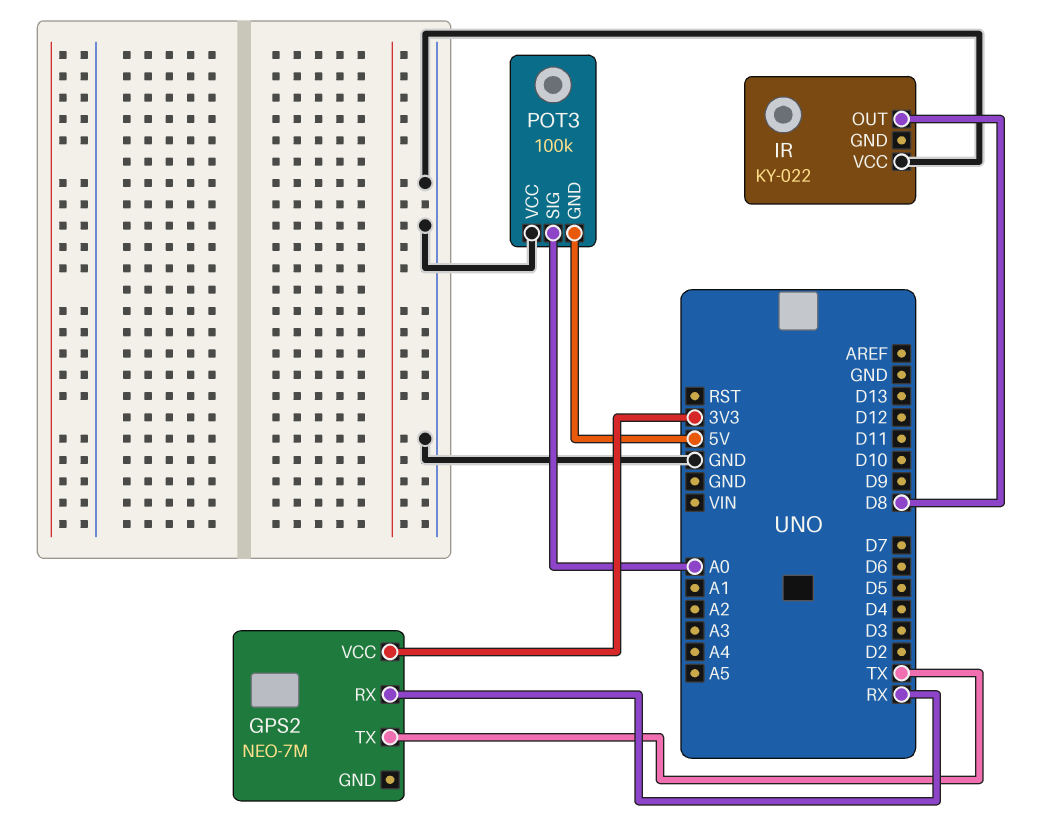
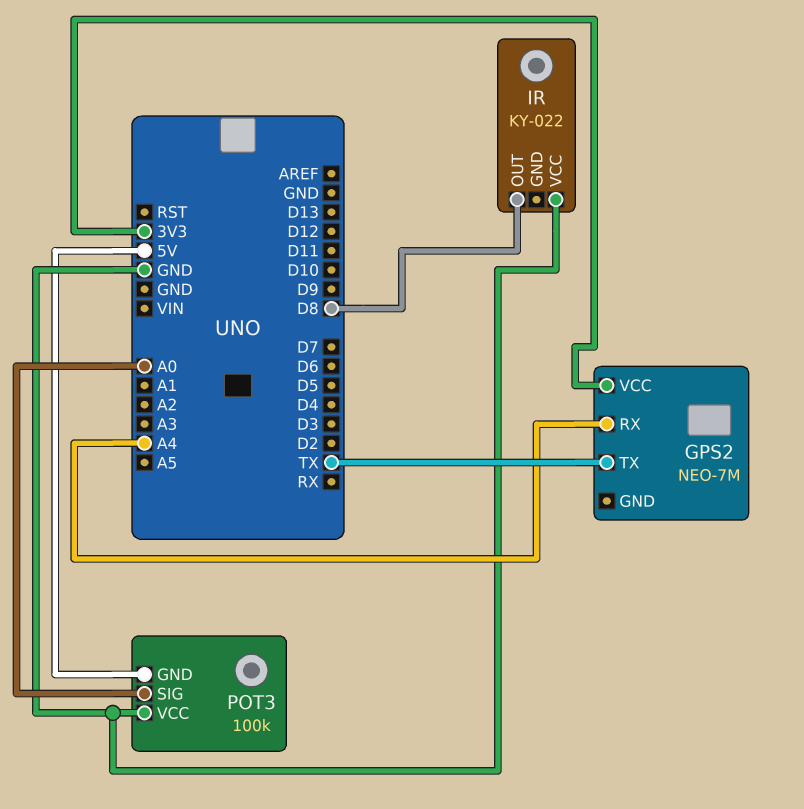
GPS2 pin RX: RX -> A4

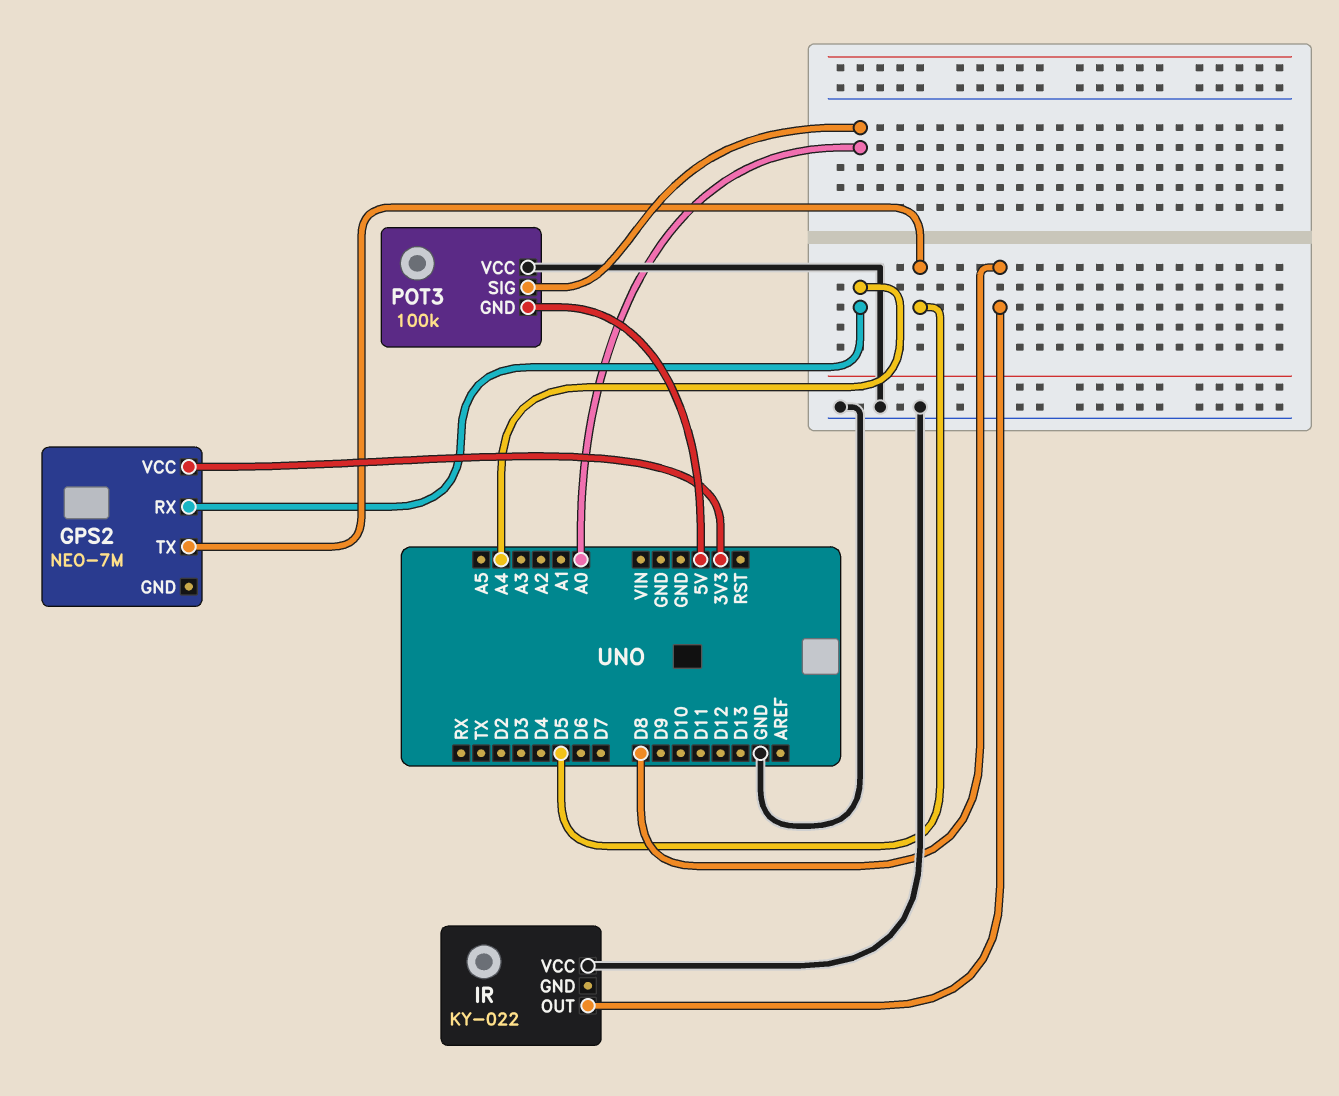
GPS2 pin TX: TX -> D5

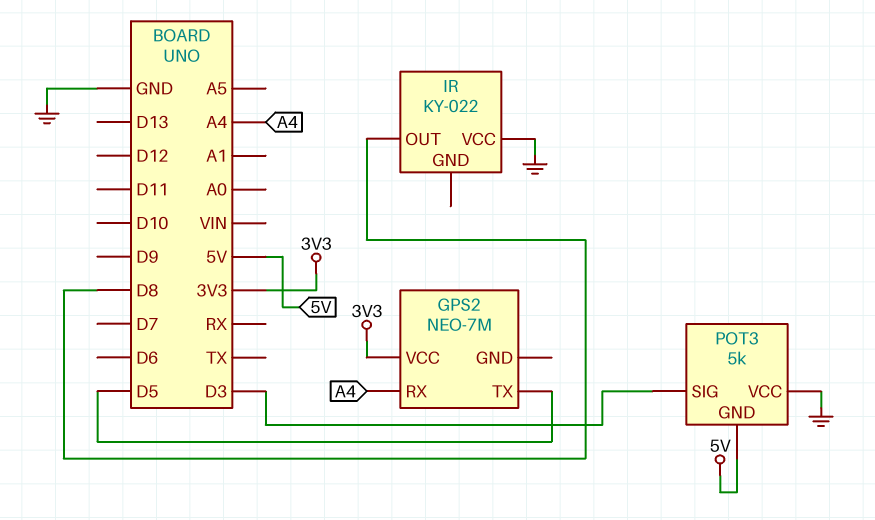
POT3: 100k -> 5k
POT3 pin SIG: A0 -> D3

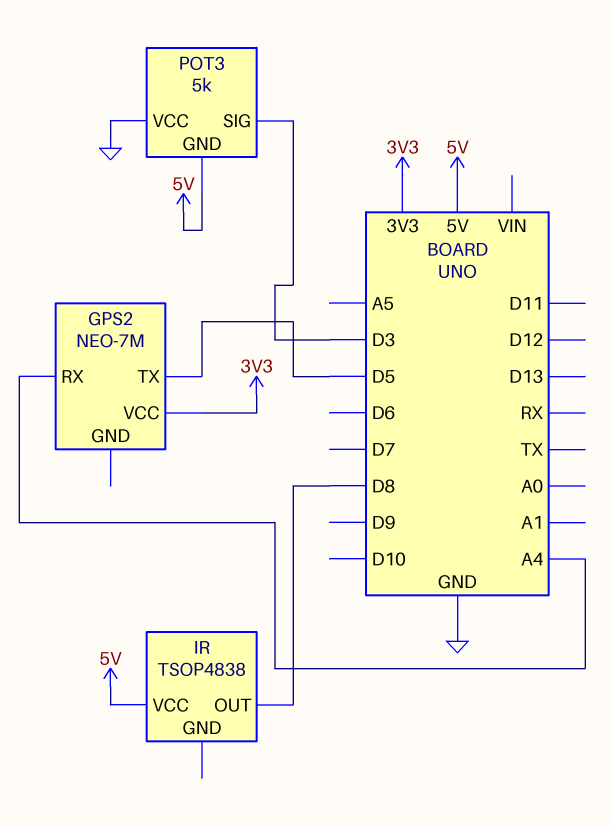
IR: KY-022 -> TSOP4838
IR pin VCC: GND -> 5V

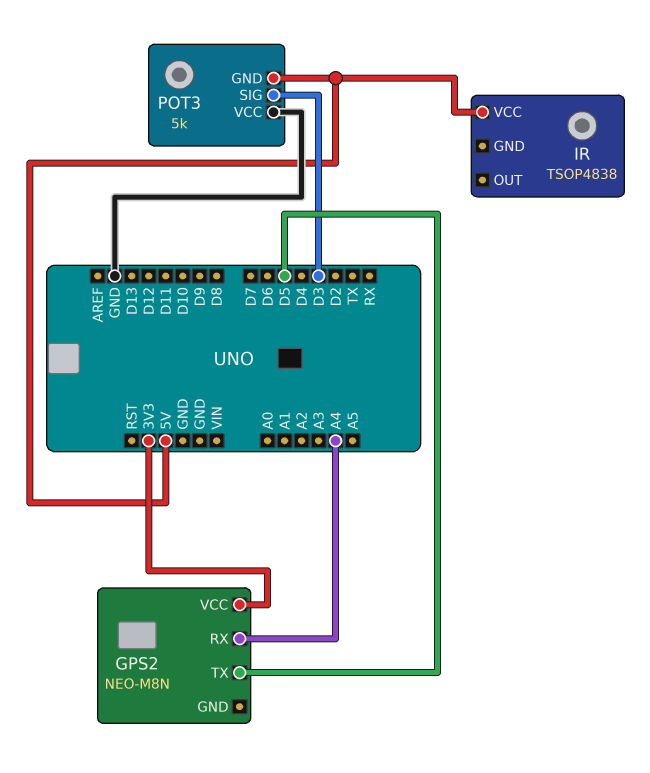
GPS2: NEO-7M -> NEO-M8N
IR pin OUT: D8 -> none

